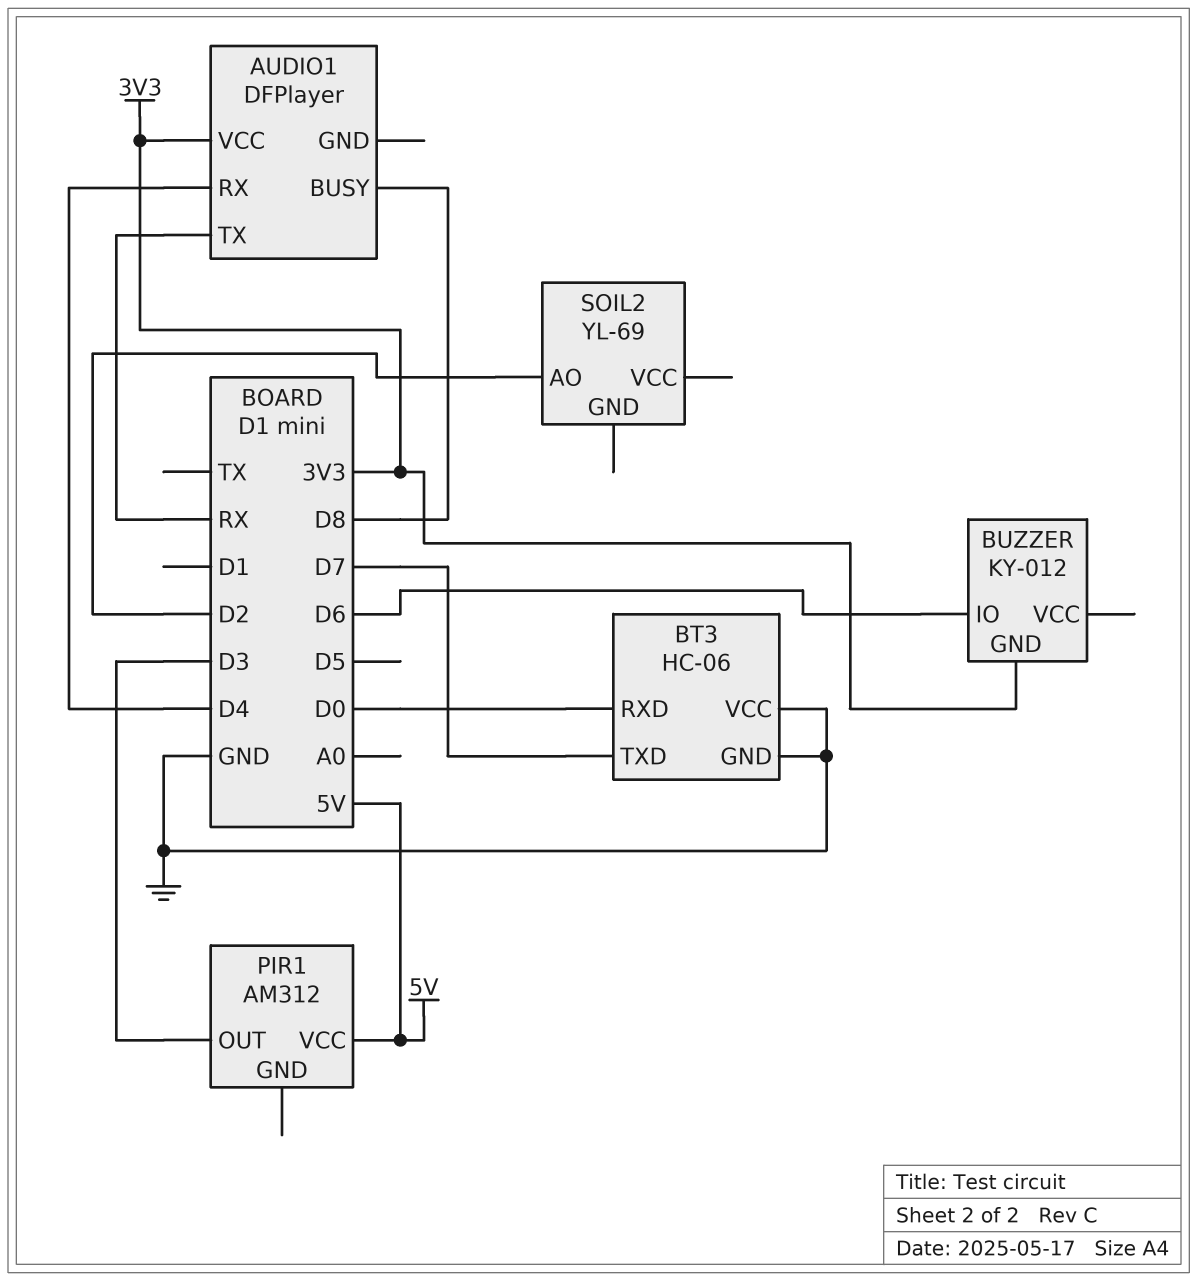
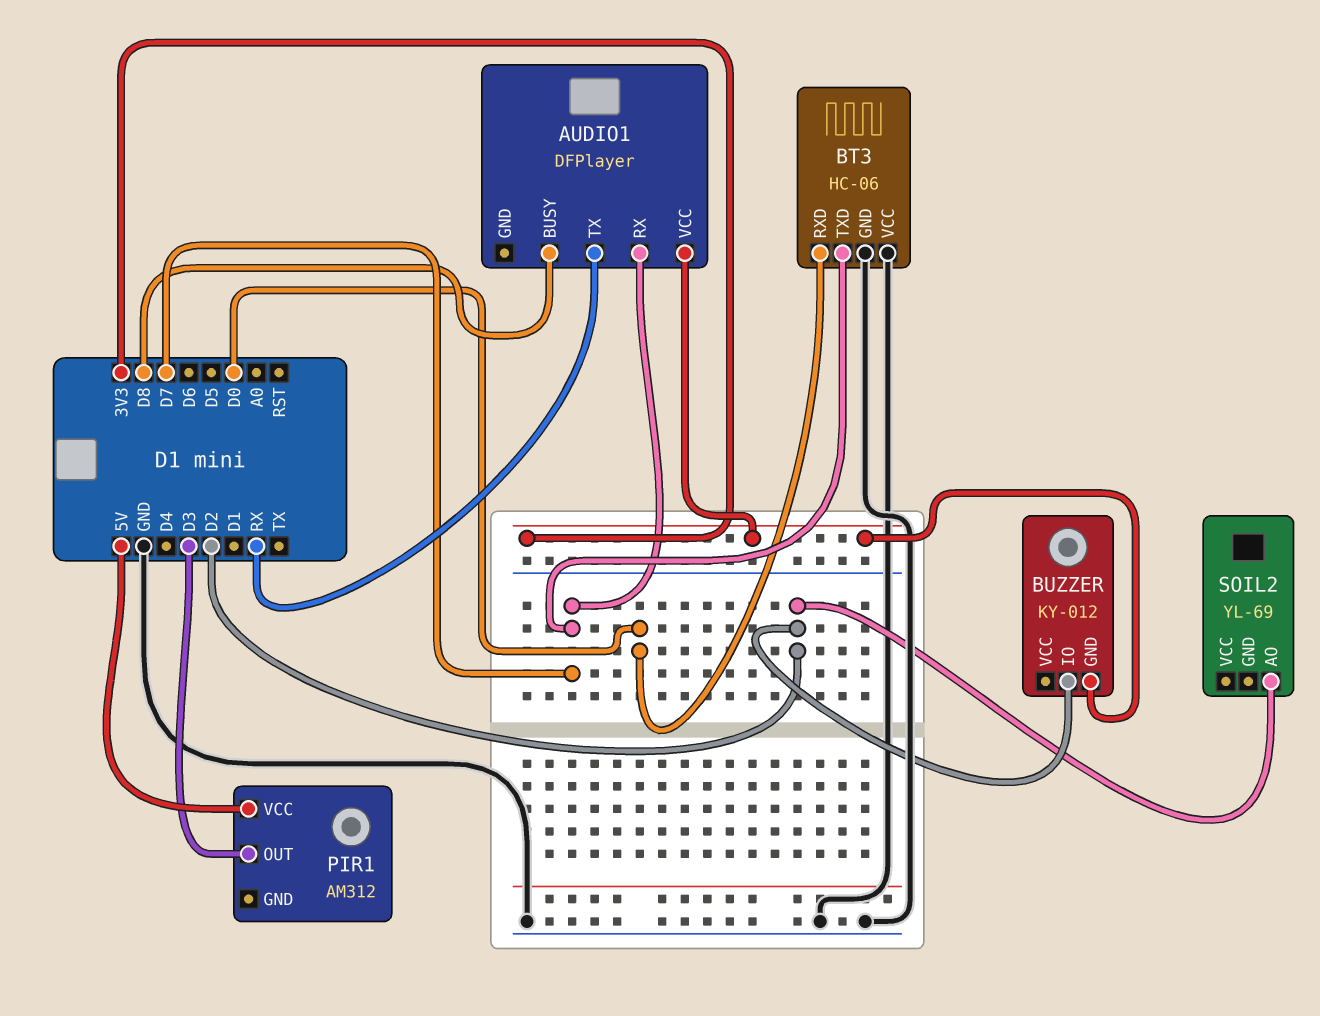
AUDIO1 pin RX: D4 -> D7
BUZZER pin IO: D6 -> D2

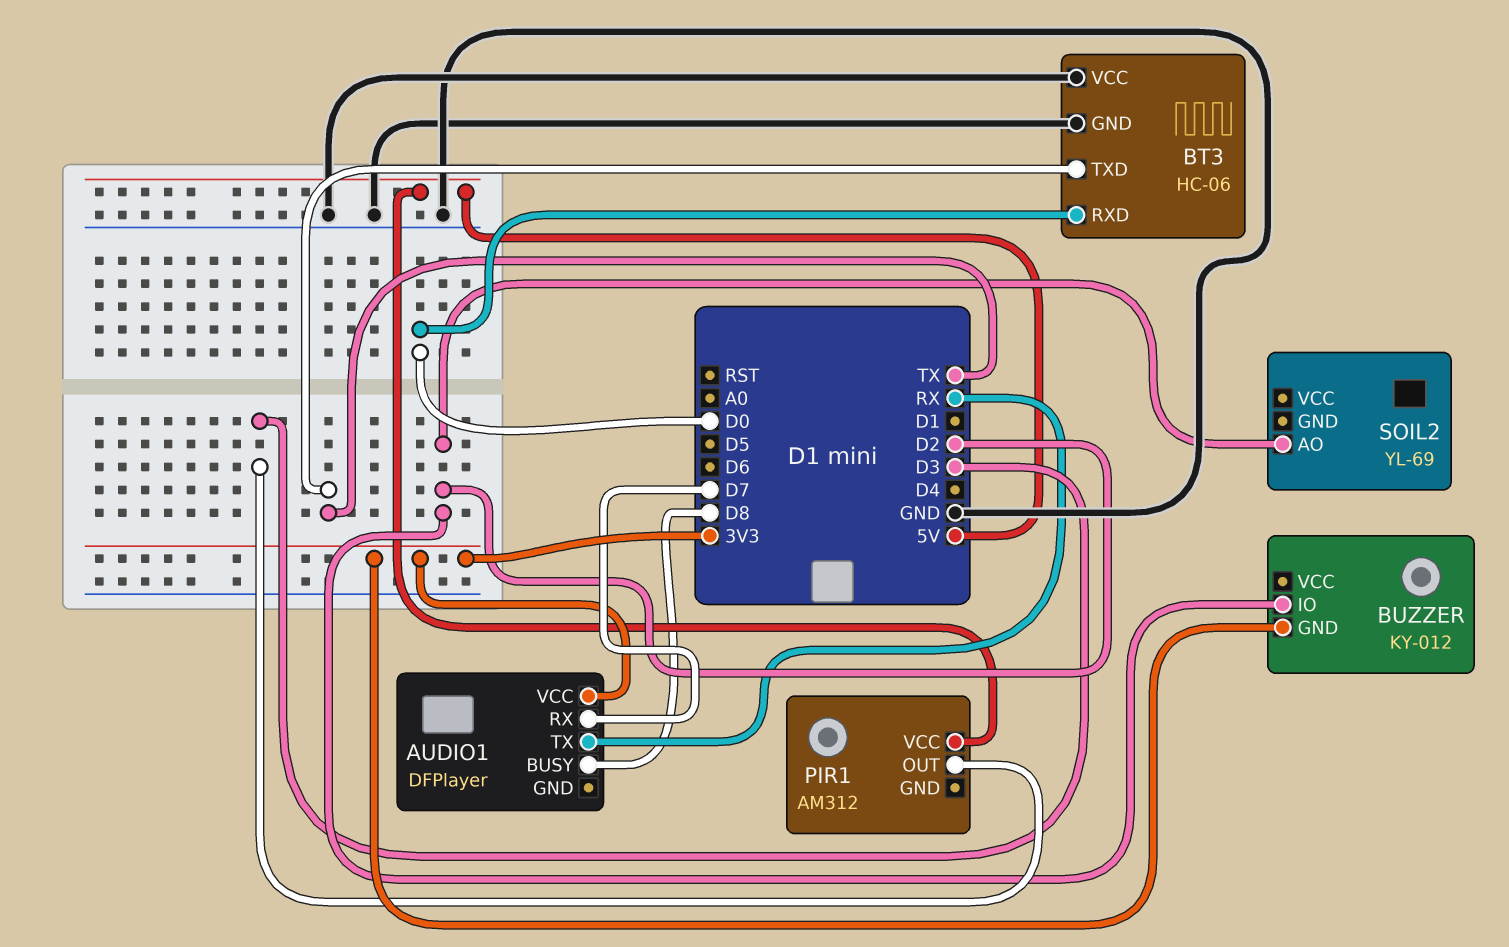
BT3 pin TXD: D7 -> TX

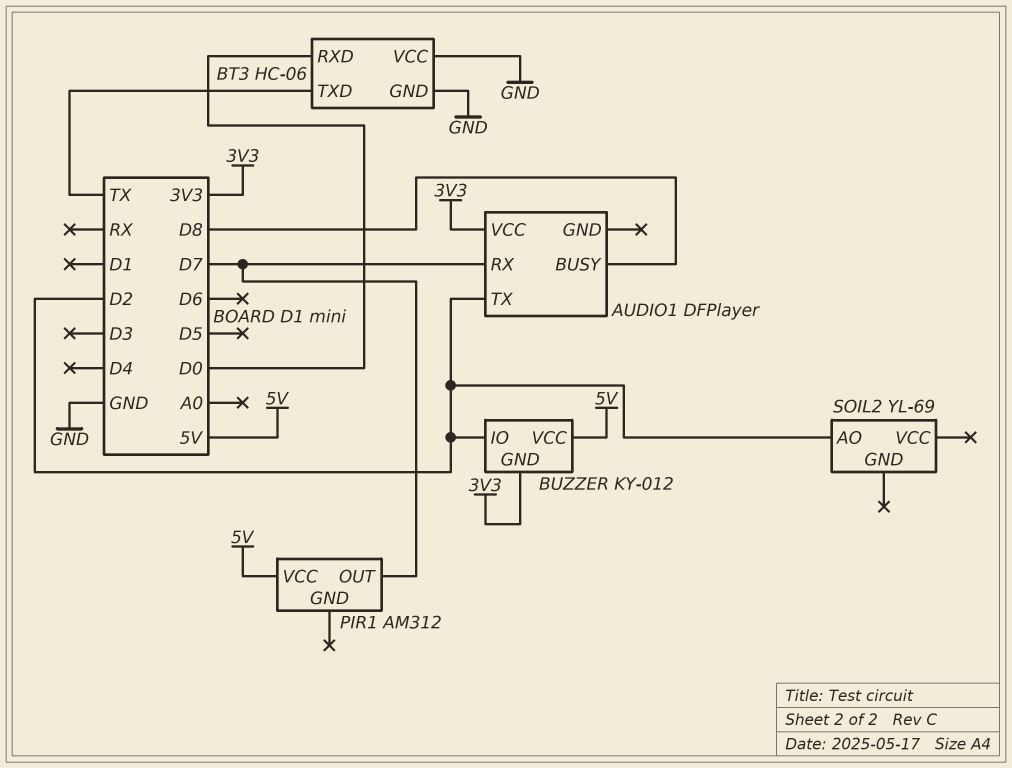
AUDIO1 pin TX: RX -> D2
BUZZER pin VCC: none -> 5V
PIR1 pin OUT: D3 -> D7

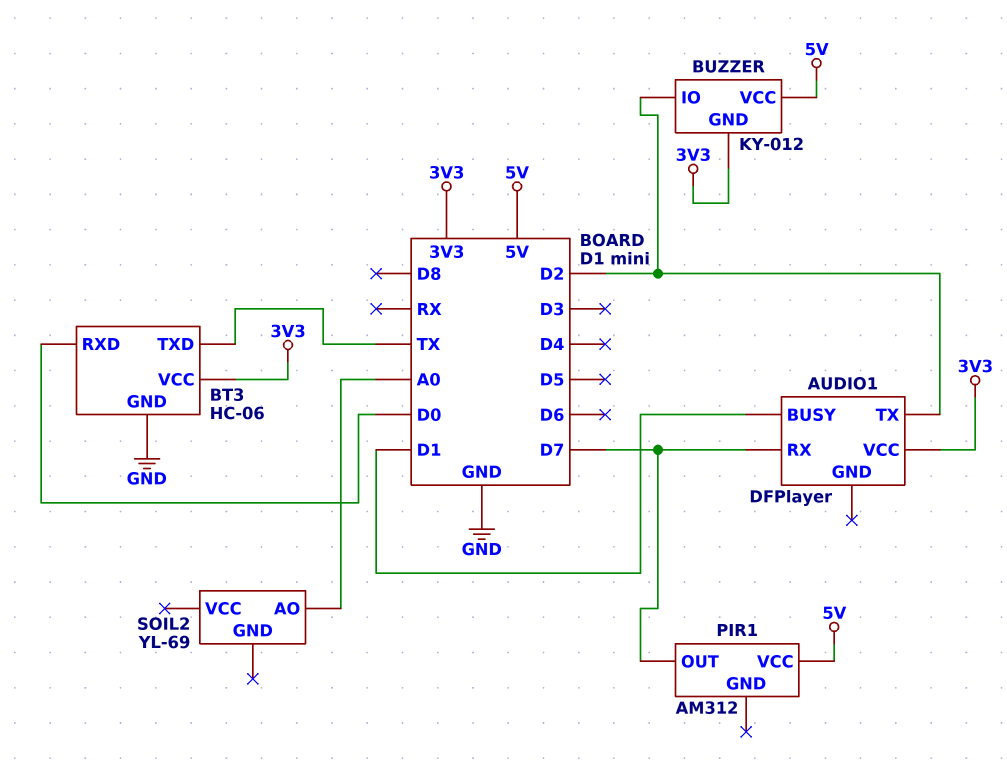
AUDIO1 pin BUSY: D8 -> D1
BT3 pin VCC: GND -> 3V3
SOIL2 pin AO: D2 -> A0

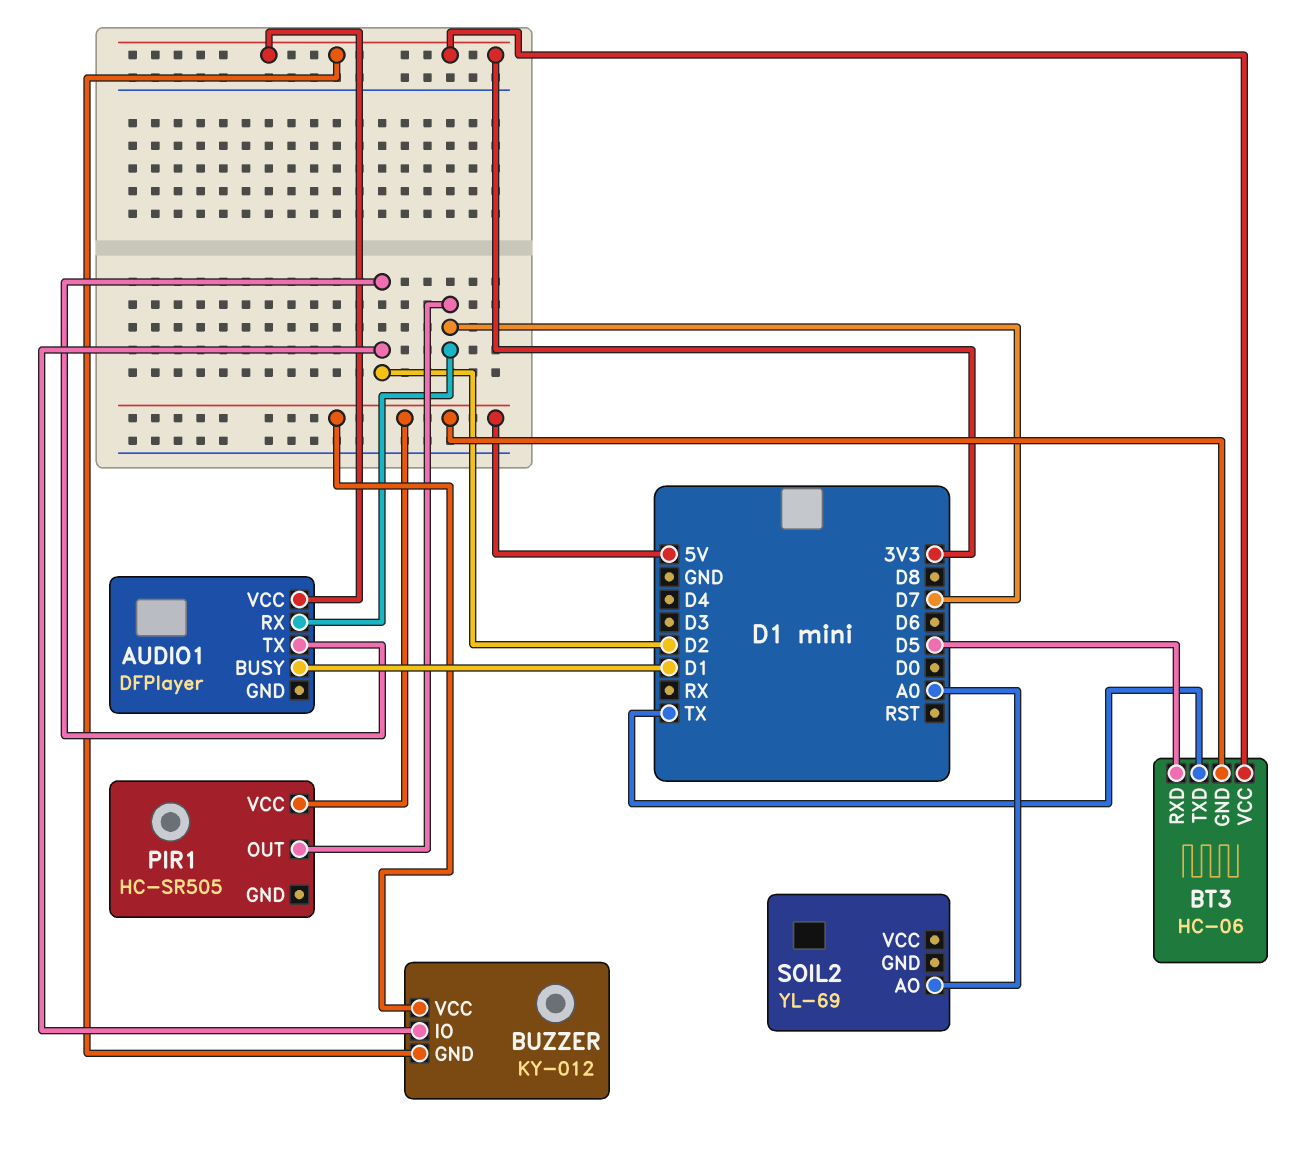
BT3 pin GND: GND -> 5V
BT3 pin RXD: D0 -> D5
PIR1: AM312 -> HC-SR505

